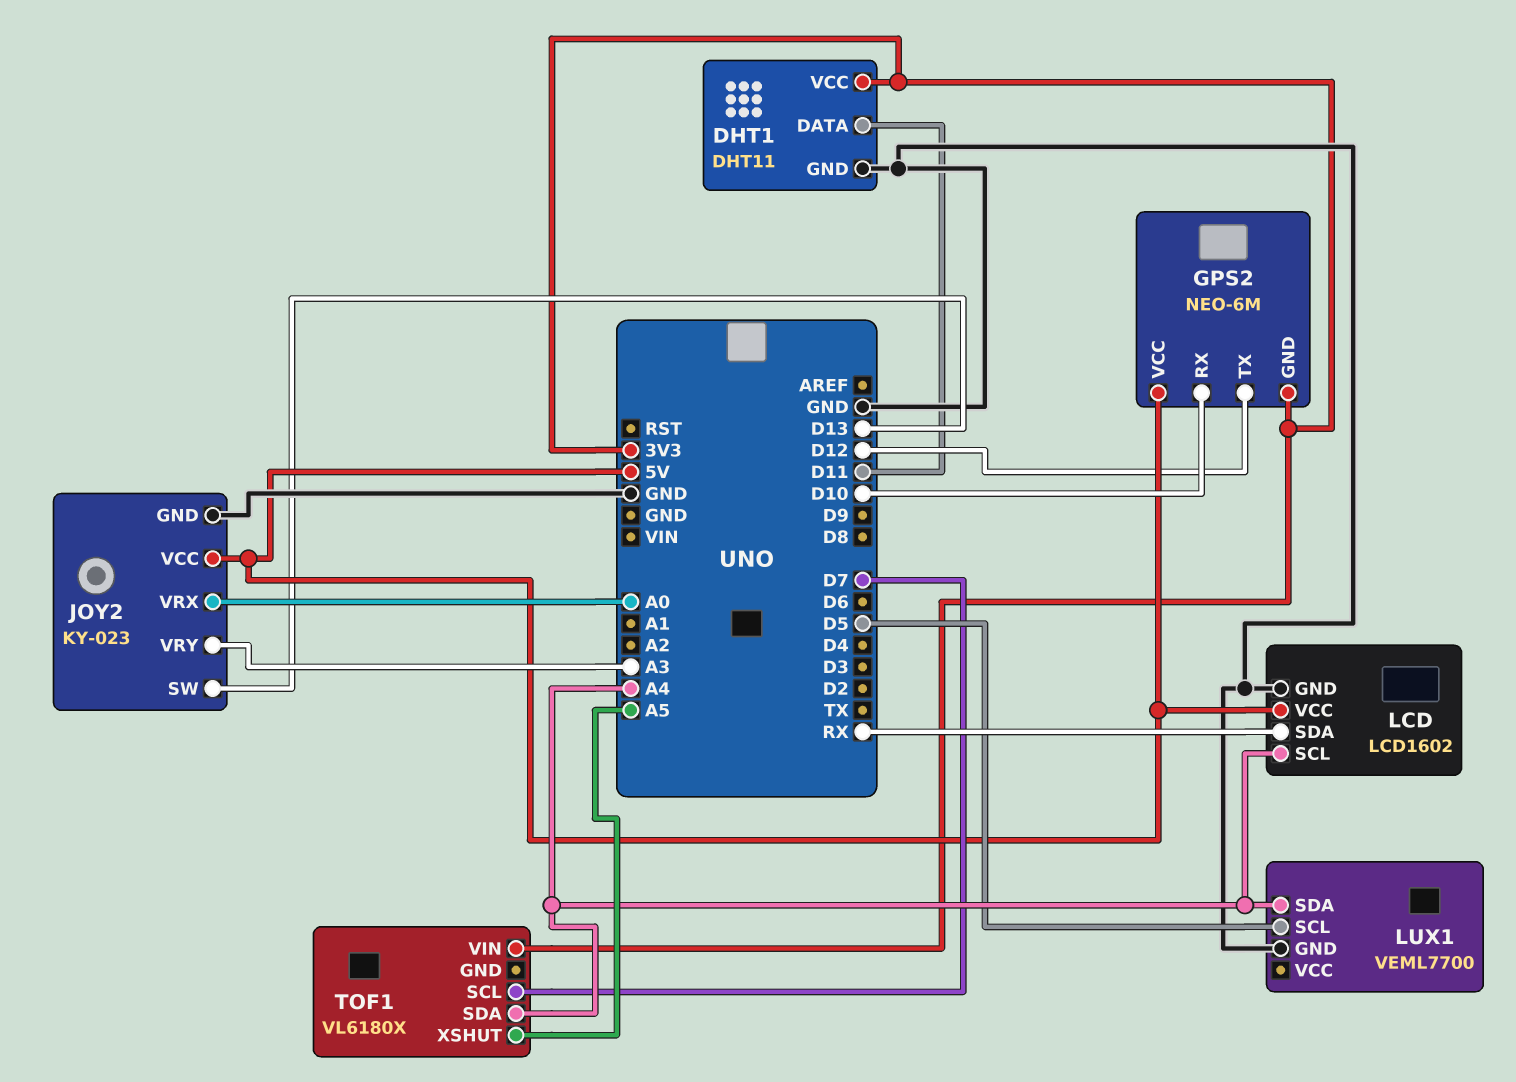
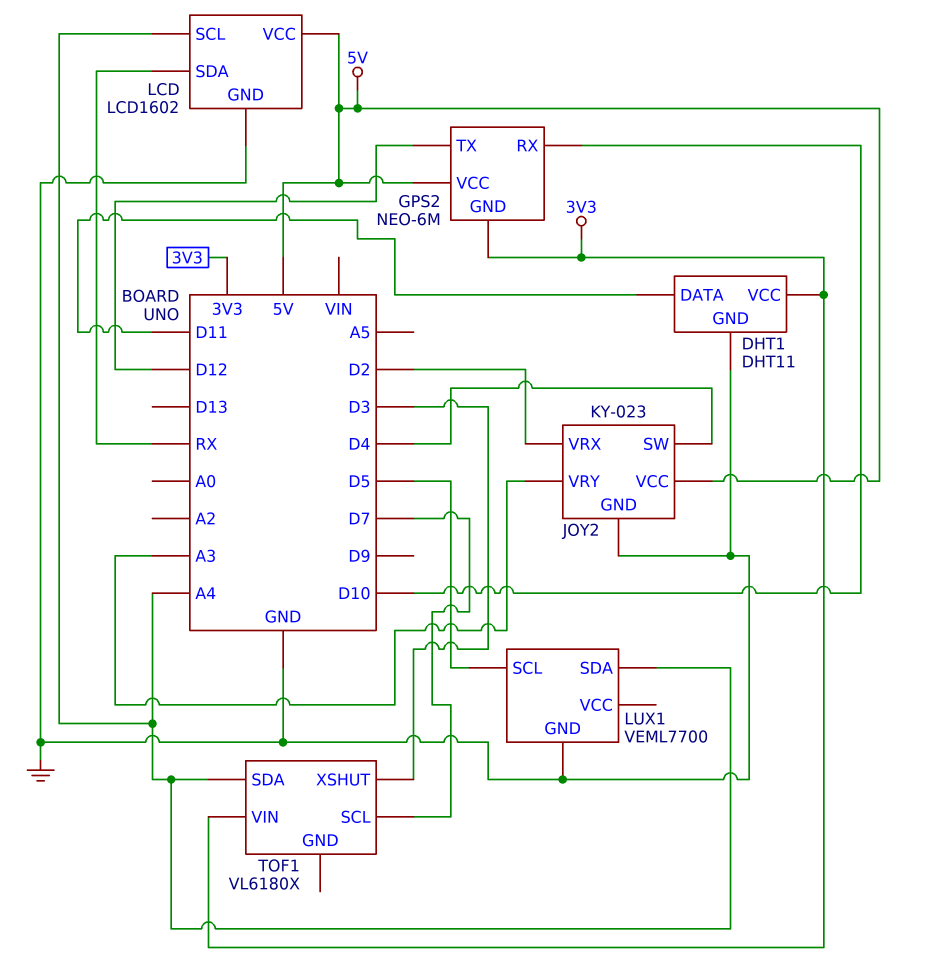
JOY2 pin SW: D13 -> D4
JOY2 pin VRX: A0 -> D2
TOF1 pin XSHUT: A5 -> D3

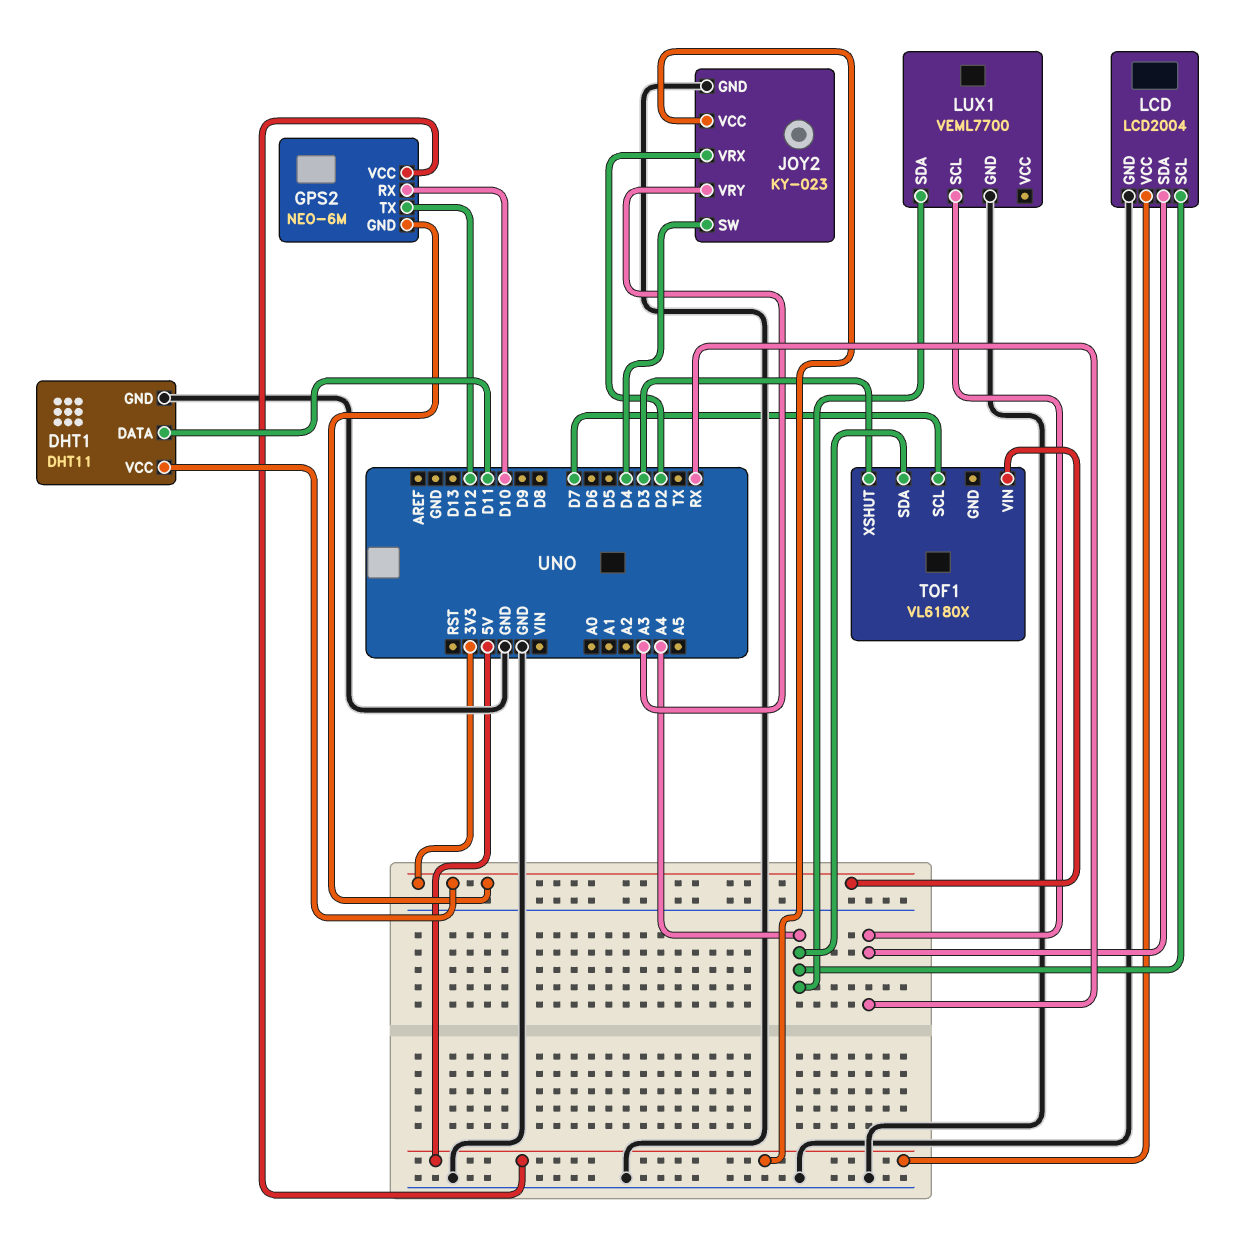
LCD: LCD1602 -> LCD2004
LUX1 pin SCL: D5 -> RX

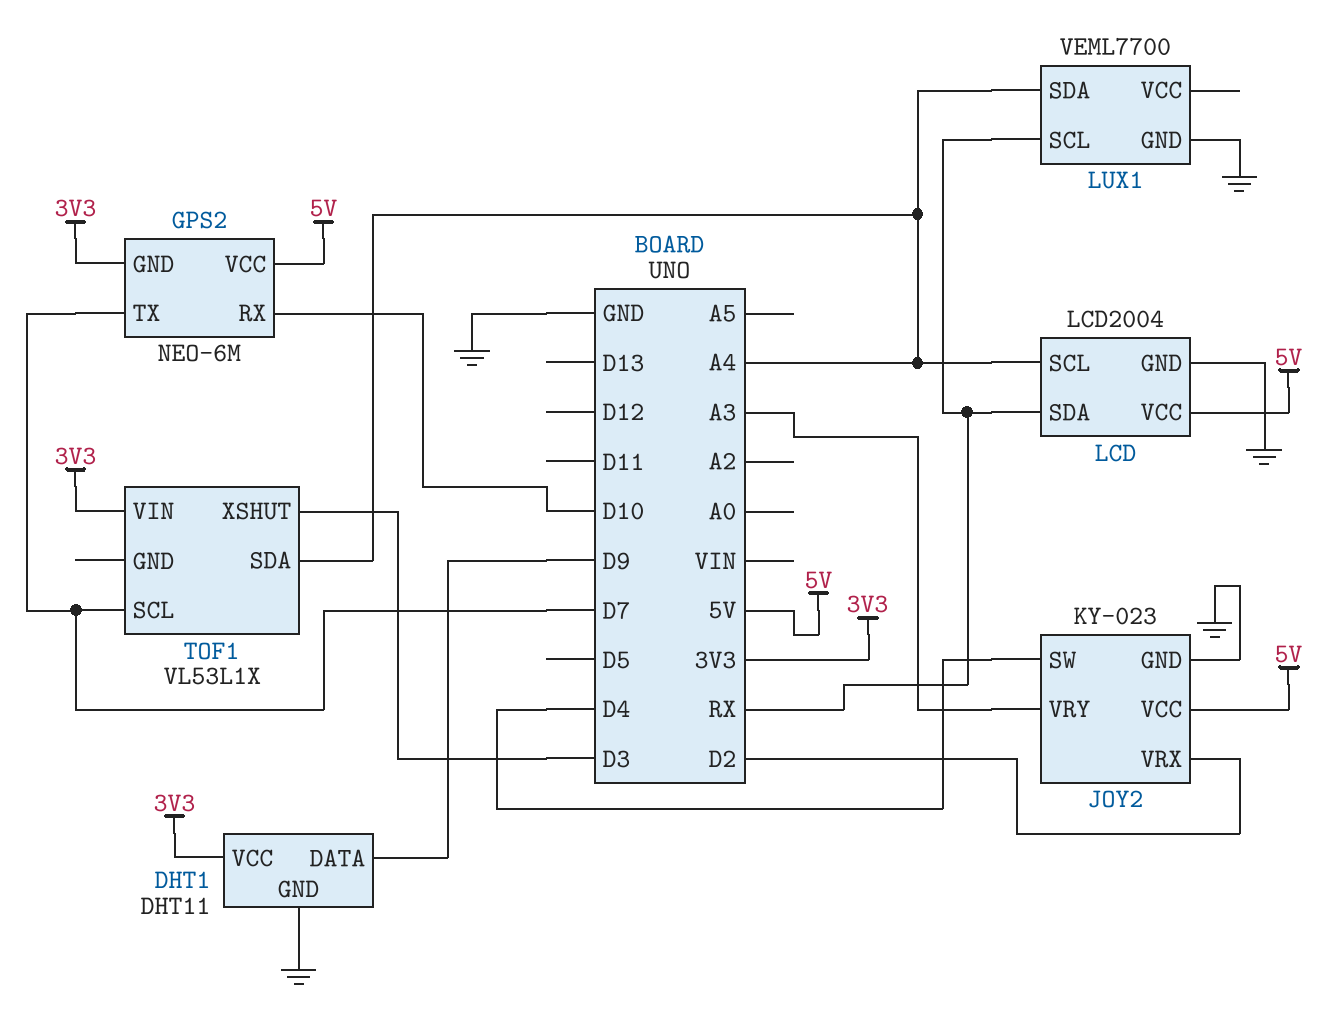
DHT1 pin DATA: D11 -> D9
GPS2 pin TX: D12 -> D7
TOF1: VL6180X -> VL53L1X

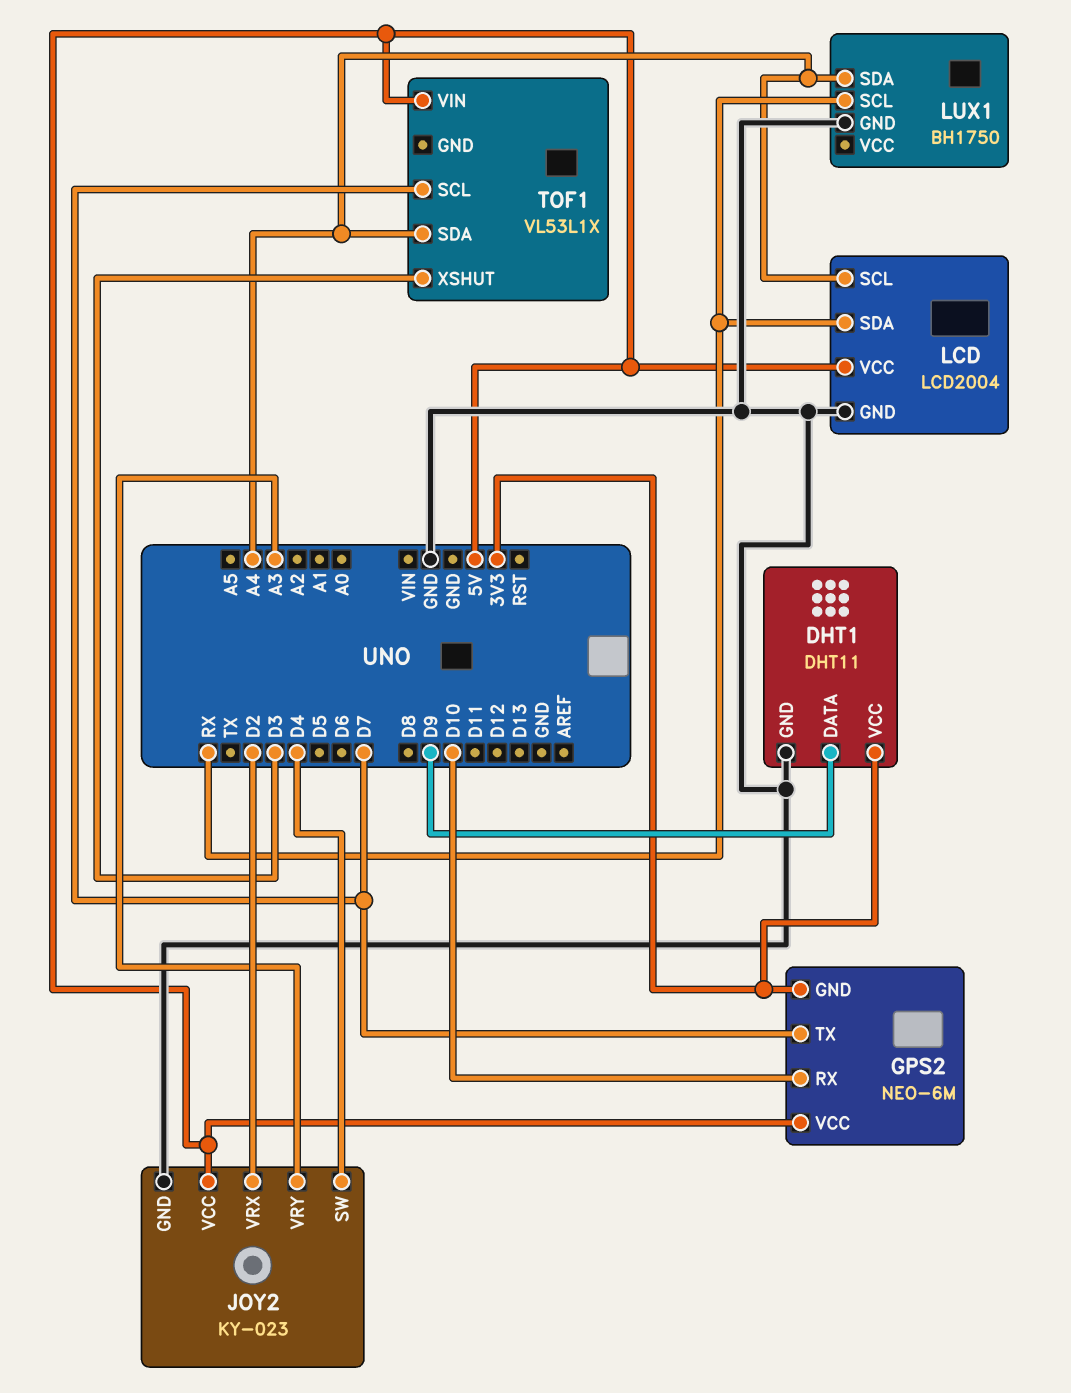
LUX1: VEML7700 -> BH1750
TOF1 pin VIN: 3V3 -> 5V

